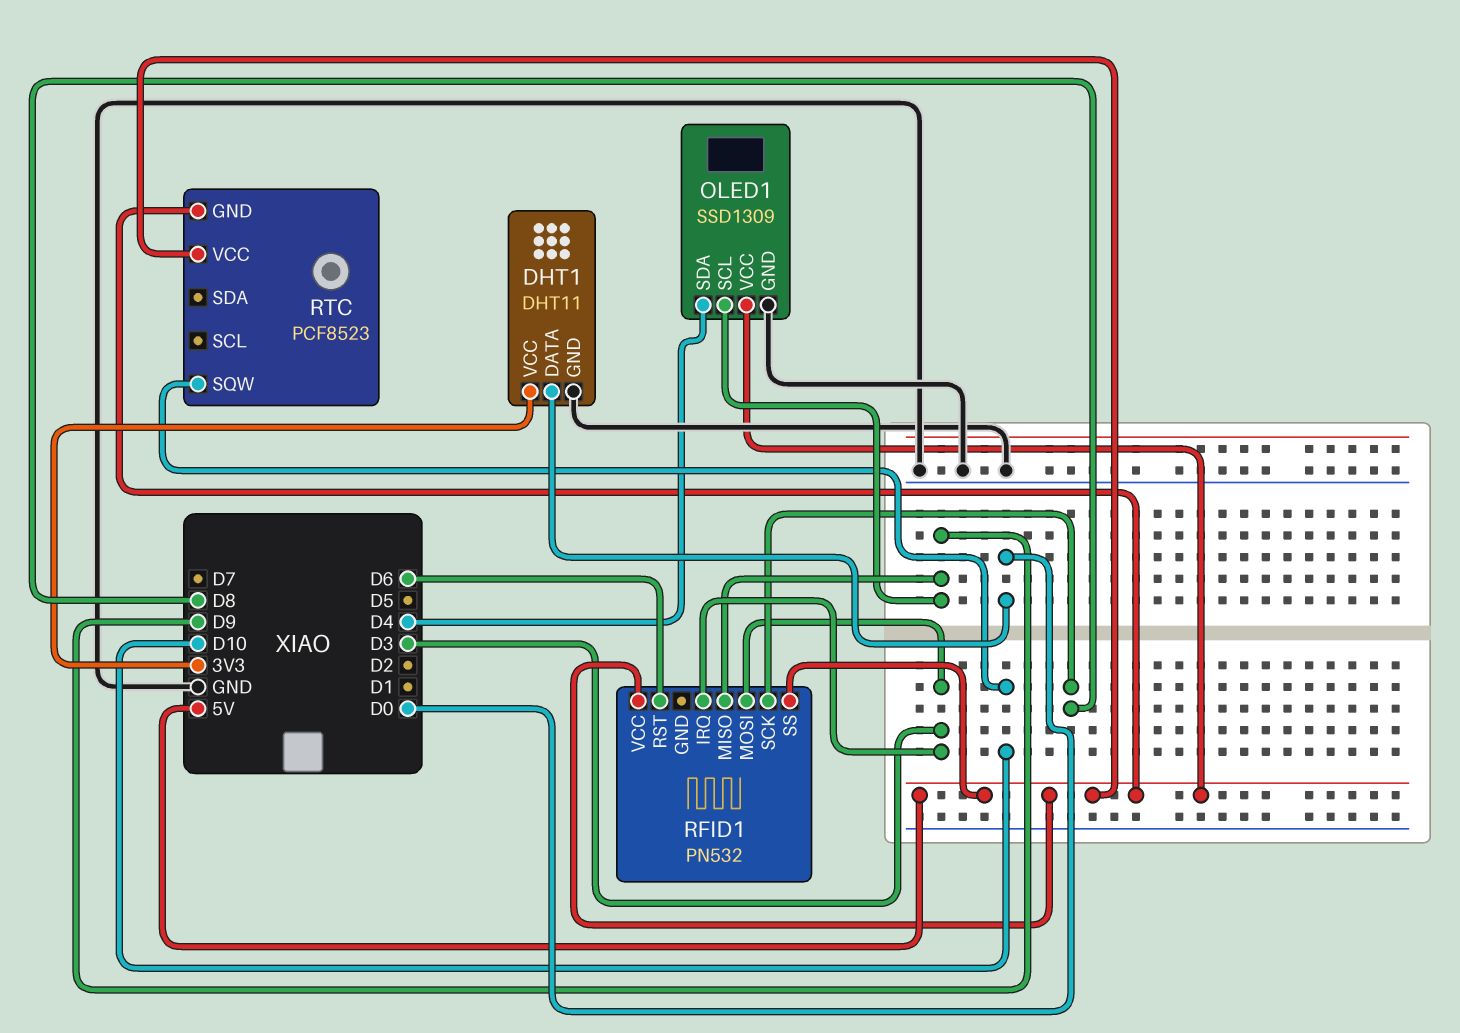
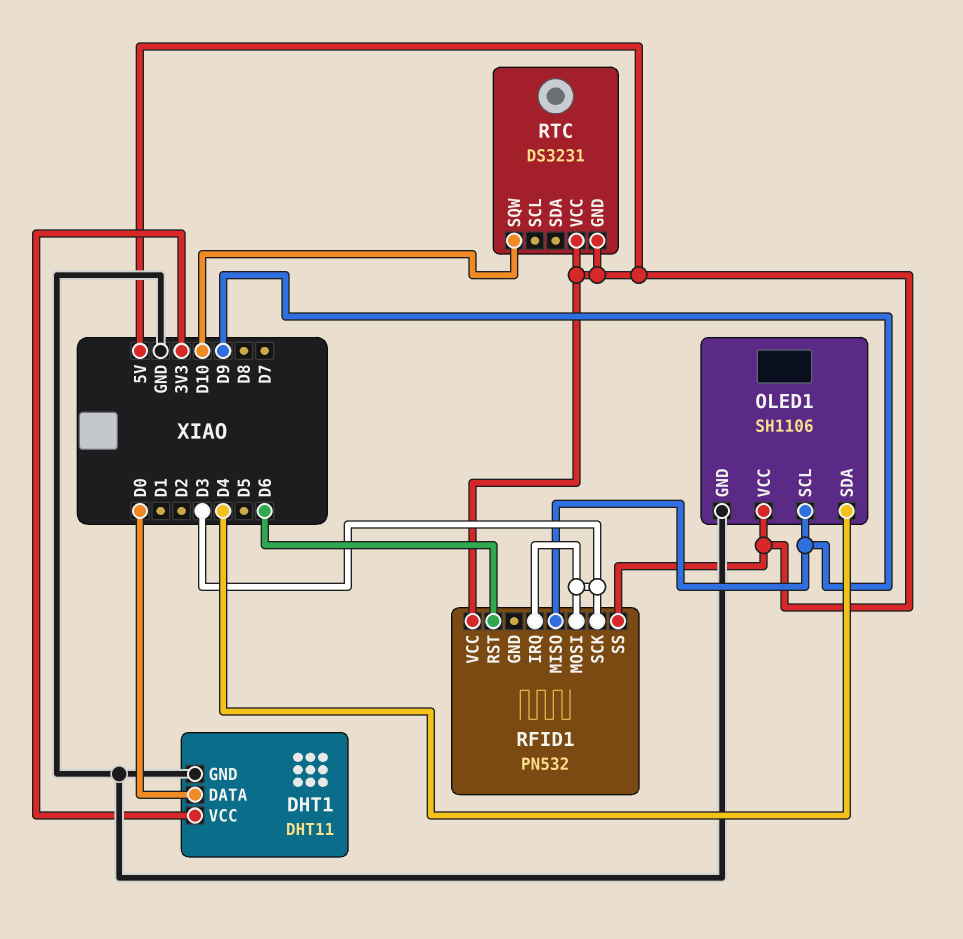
OLED1: SSD1309 -> SH1106
RFID1 pin SCK: D8 -> D3
RTC: PCF8523 -> DS3231

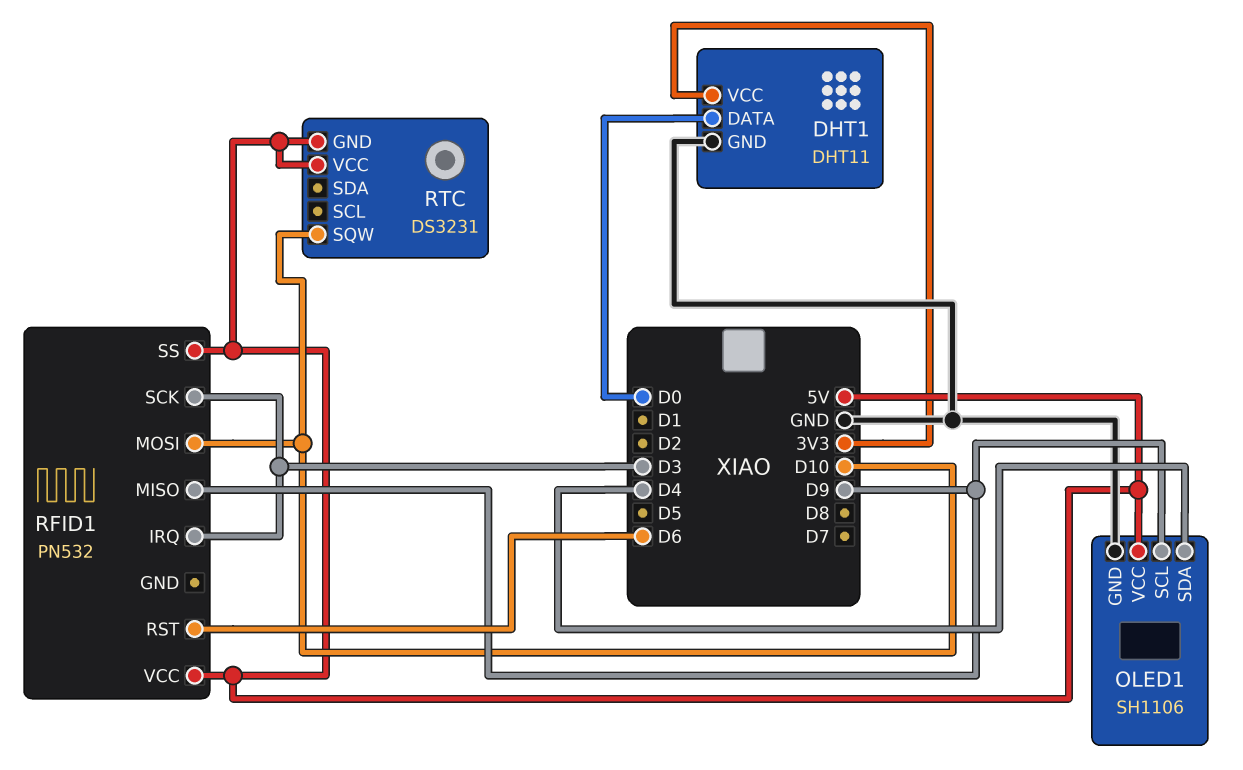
RFID1 pin MOSI: D3 -> D10

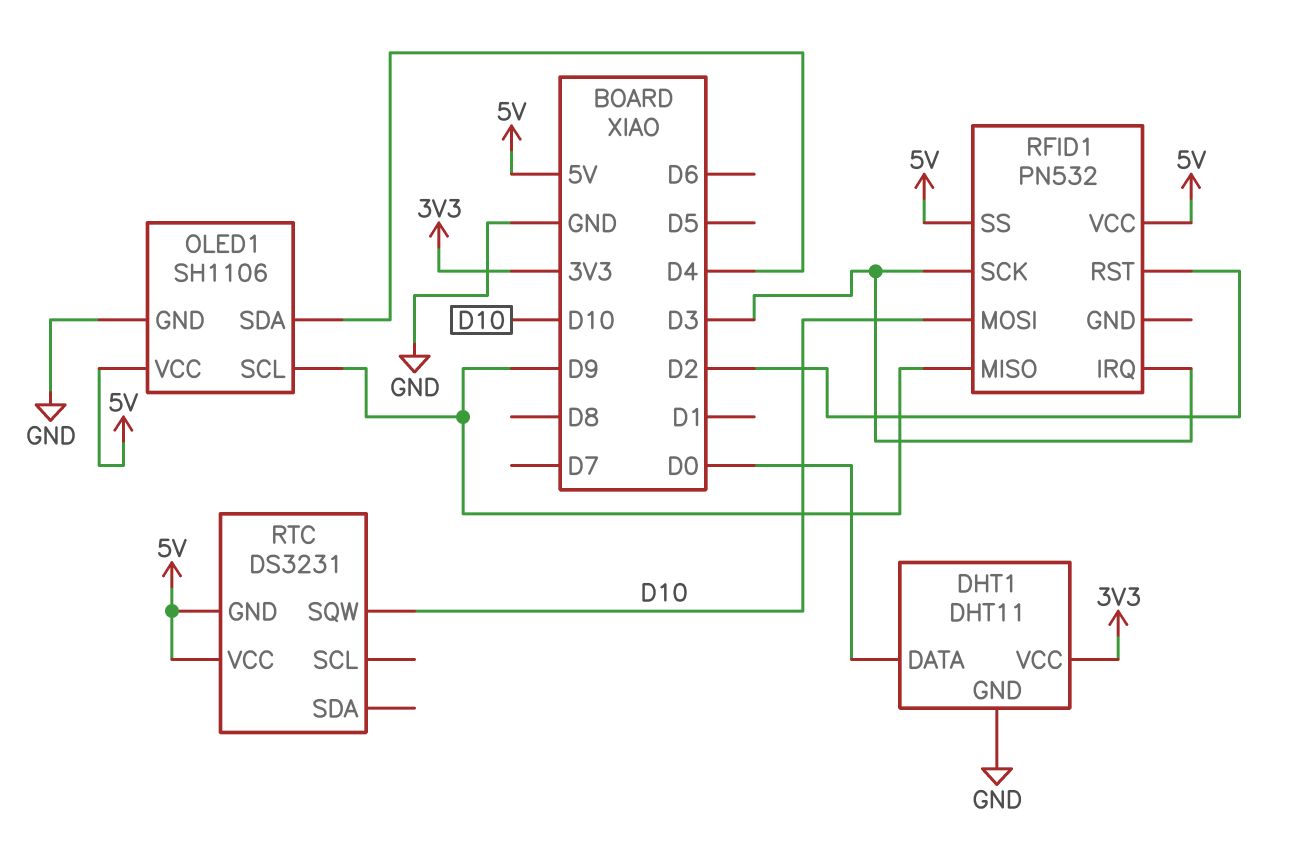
RFID1 pin RST: D6 -> D2

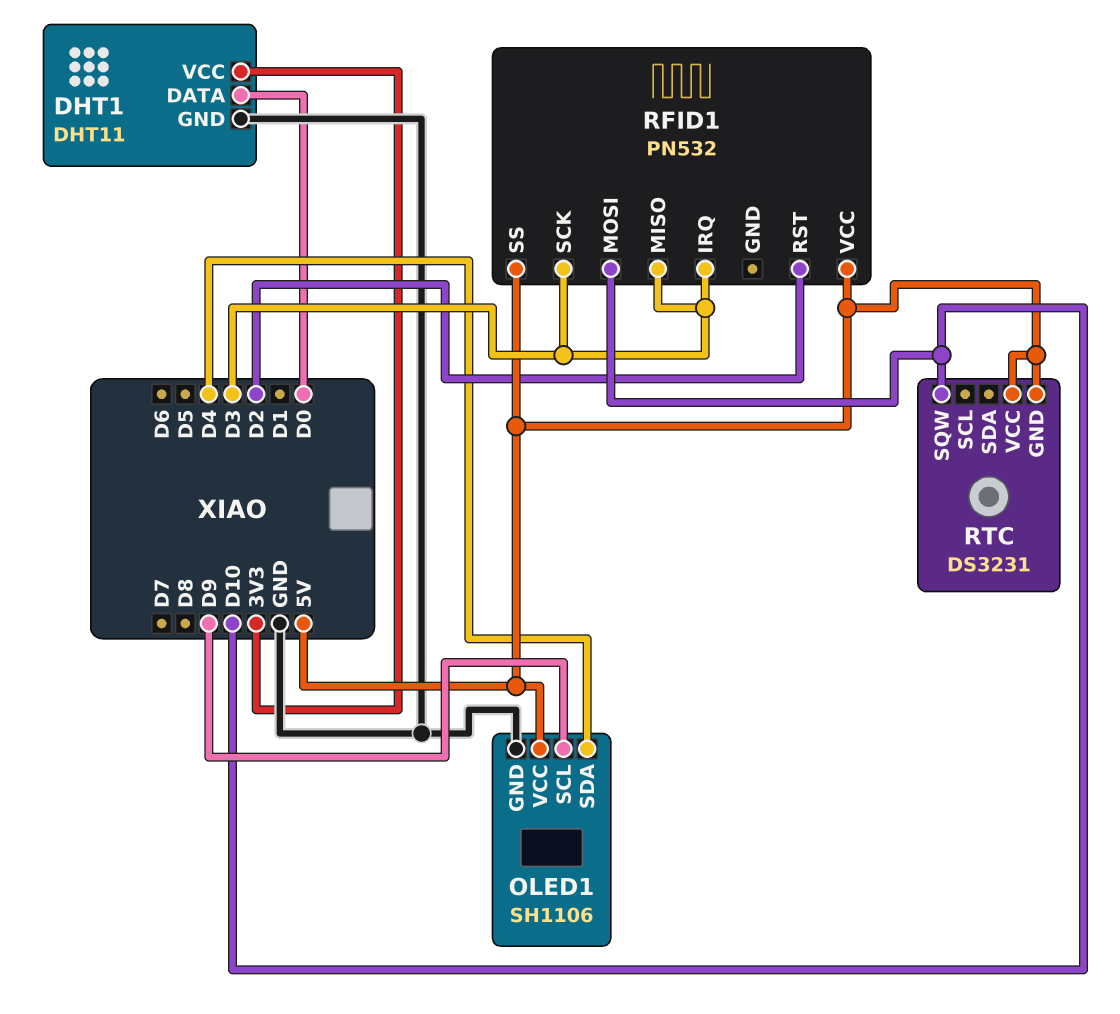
RFID1 pin MISO: D9 -> D3

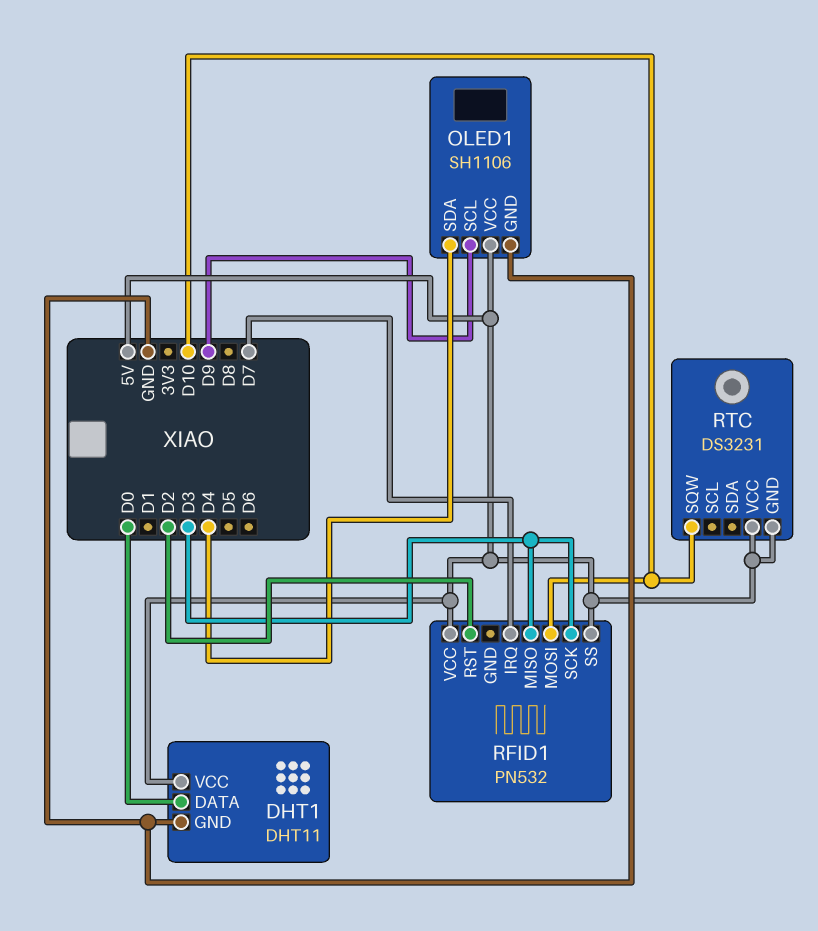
DHT1 pin VCC: 3V3 -> 5V
RFID1 pin IRQ: D3 -> D7

